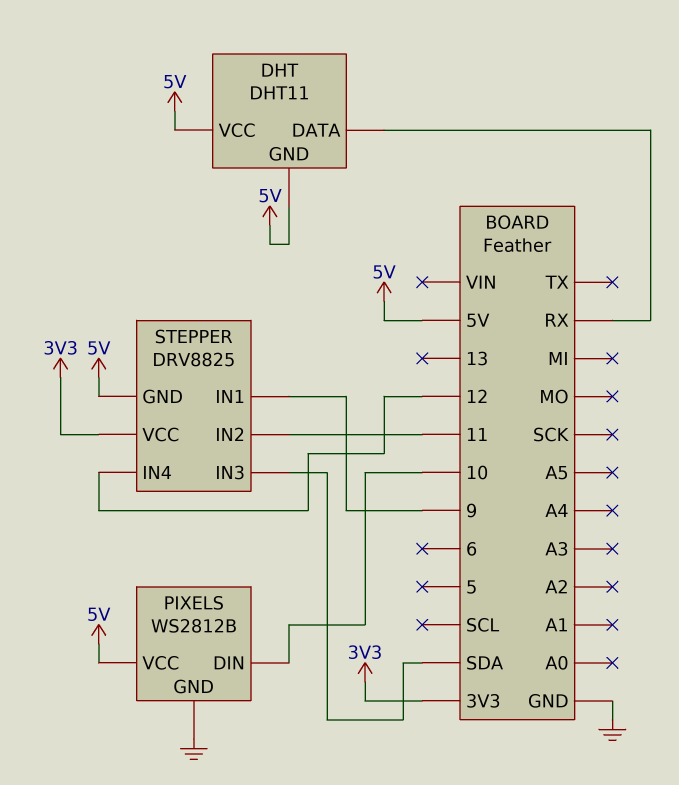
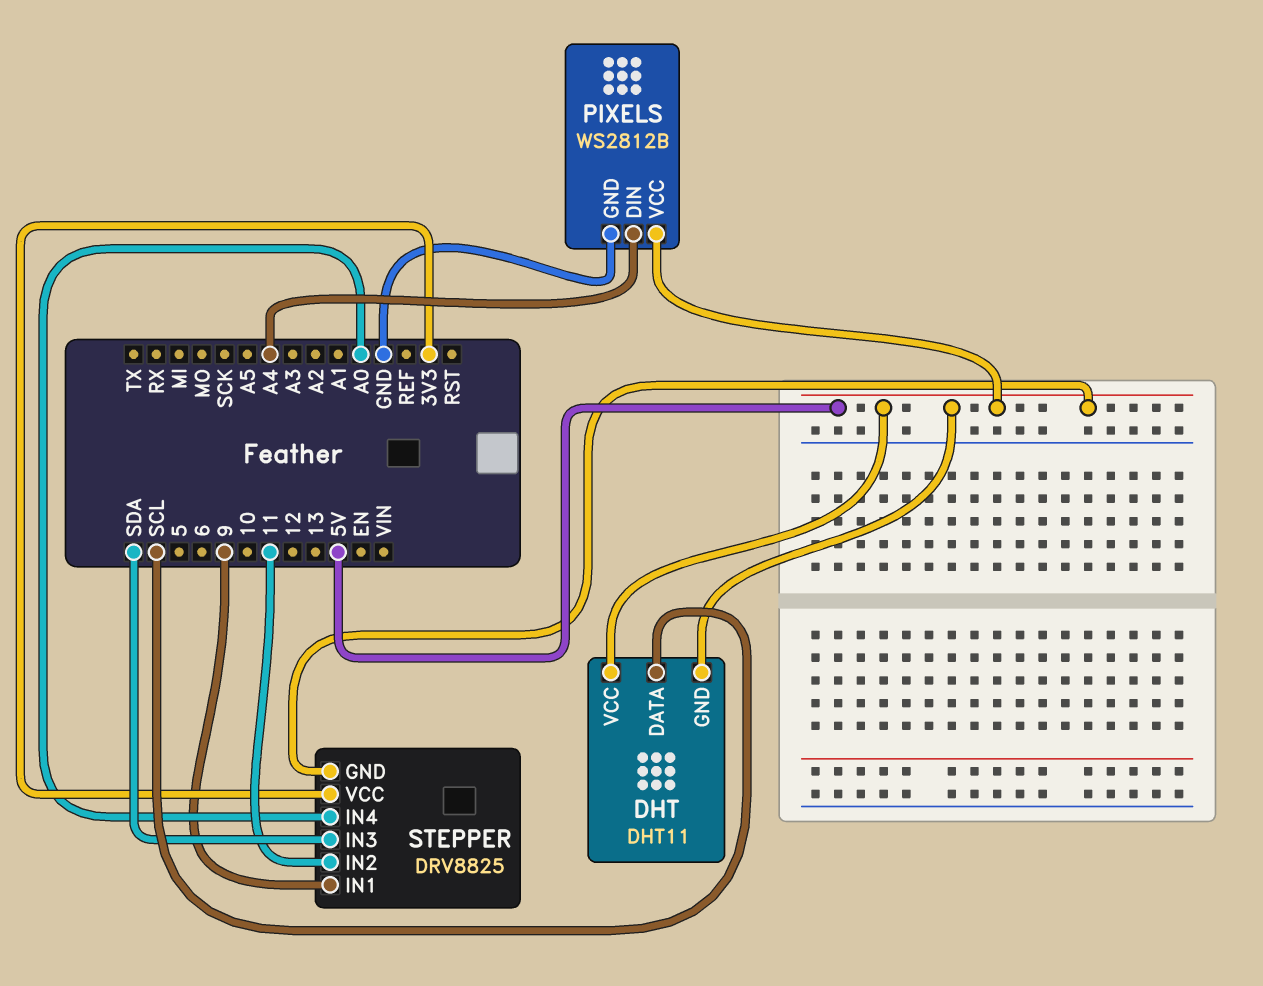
DHT pin DATA: RX -> SCL
PIXELS pin DIN: 10 -> A4
STEPPER pin IN4: 12 -> A0

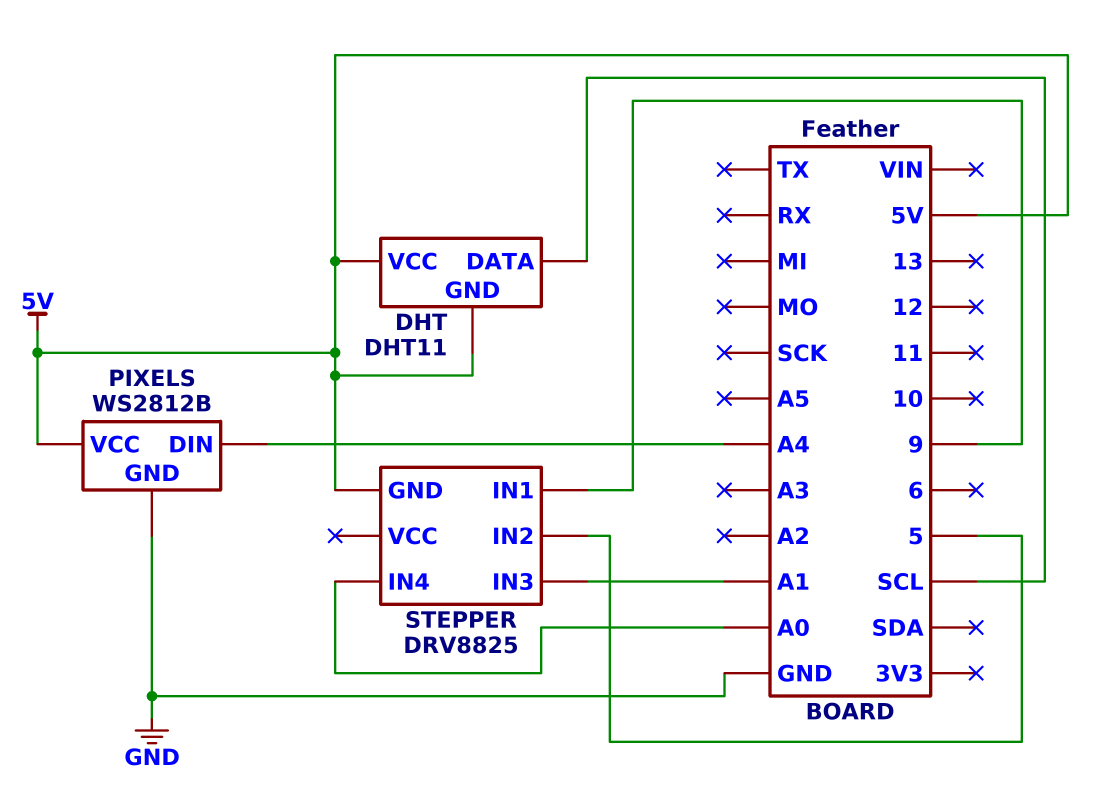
STEPPER pin IN2: 11 -> 5
STEPPER pin IN3: SDA -> A1
STEPPER pin VCC: 3V3 -> none

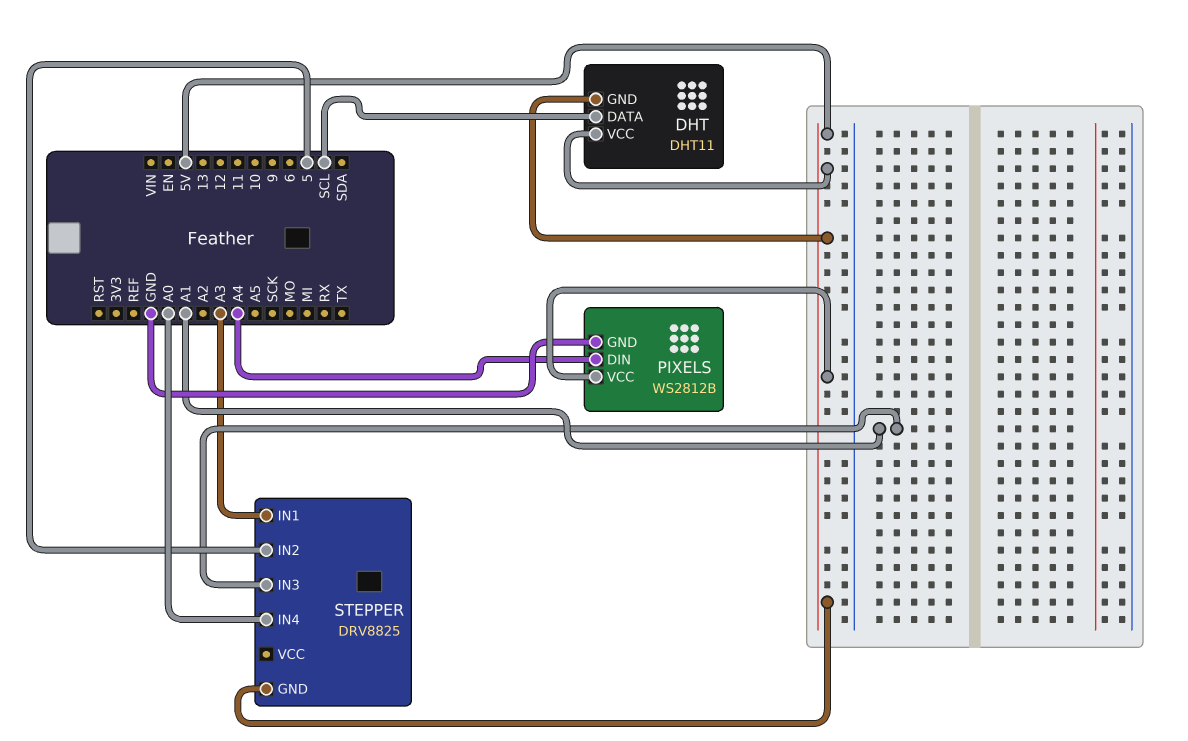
STEPPER pin IN1: 9 -> A3

